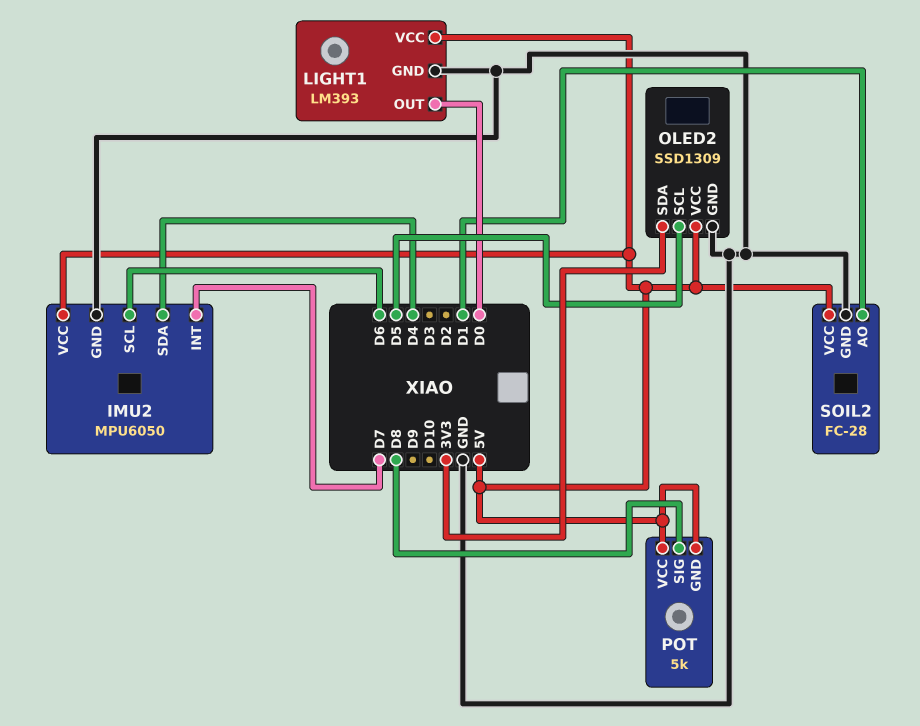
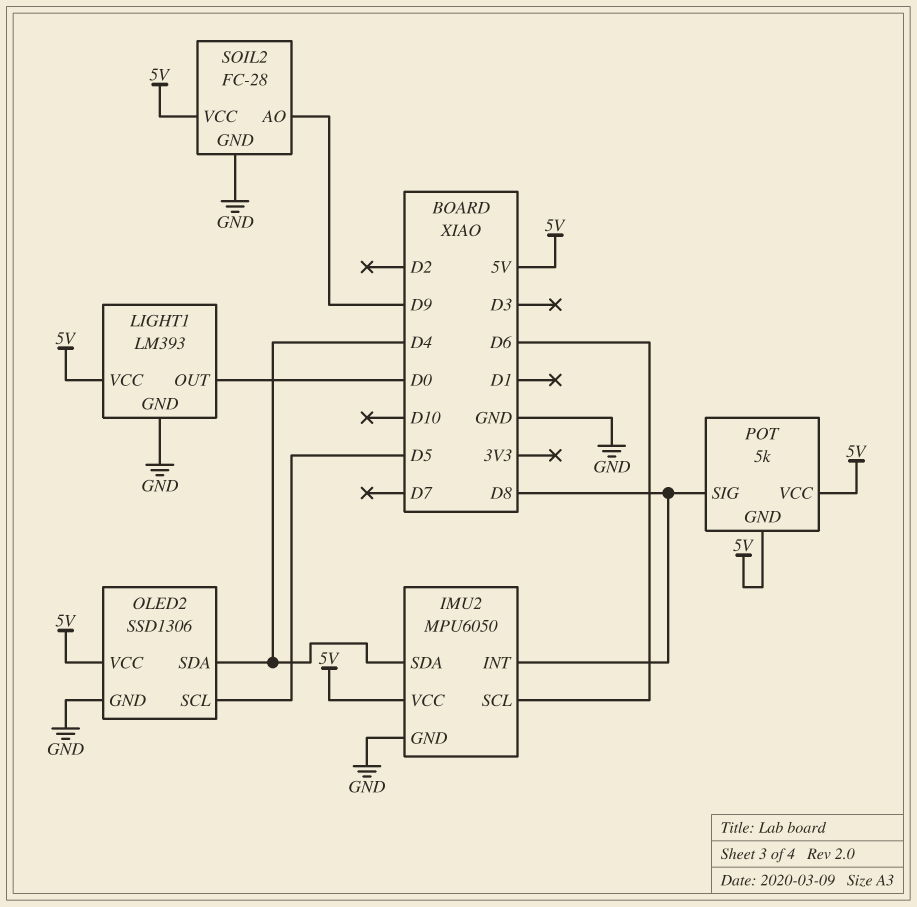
IMU2 pin INT: D7 -> D8
OLED2: SSD1309 -> SSD1306
OLED2 pin SDA: 3V3 -> D4
SOIL2 pin AO: D1 -> D9

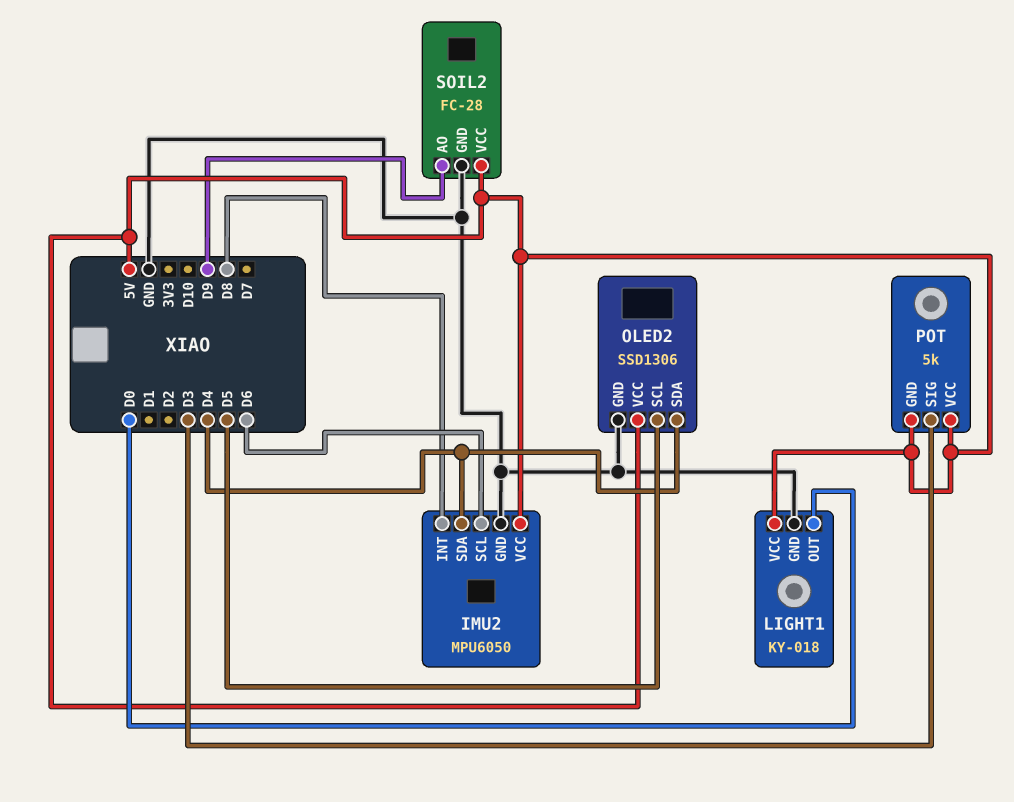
LIGHT1: LM393 -> KY-018
POT pin SIG: D8 -> D3

